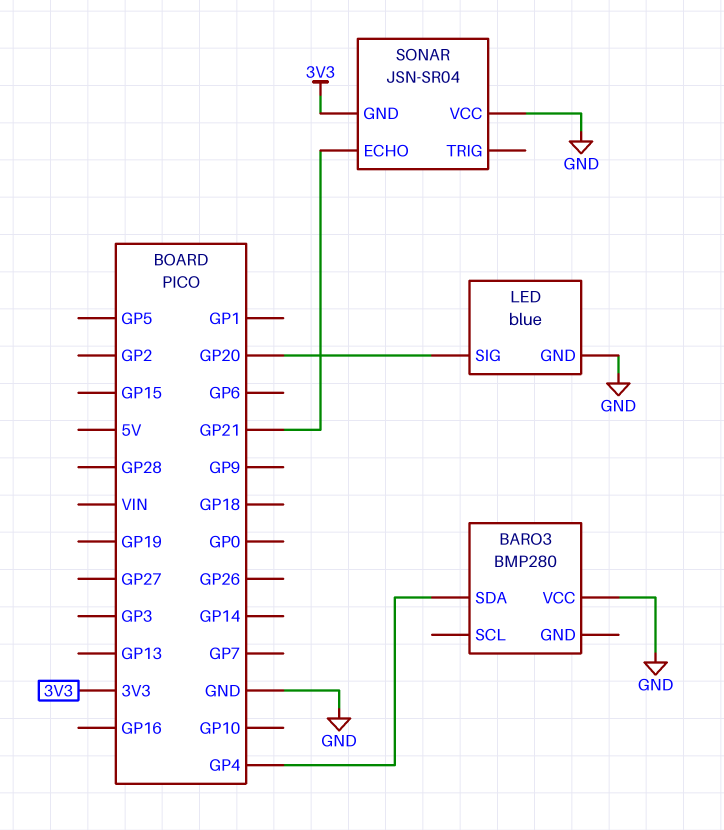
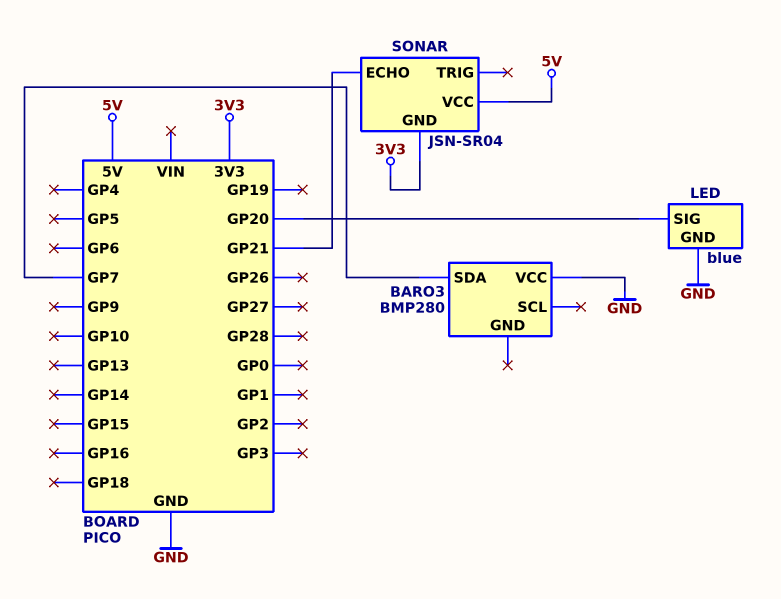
BARO3 pin SDA: GP4 -> GP7
SONAR pin VCC: GND -> 5V

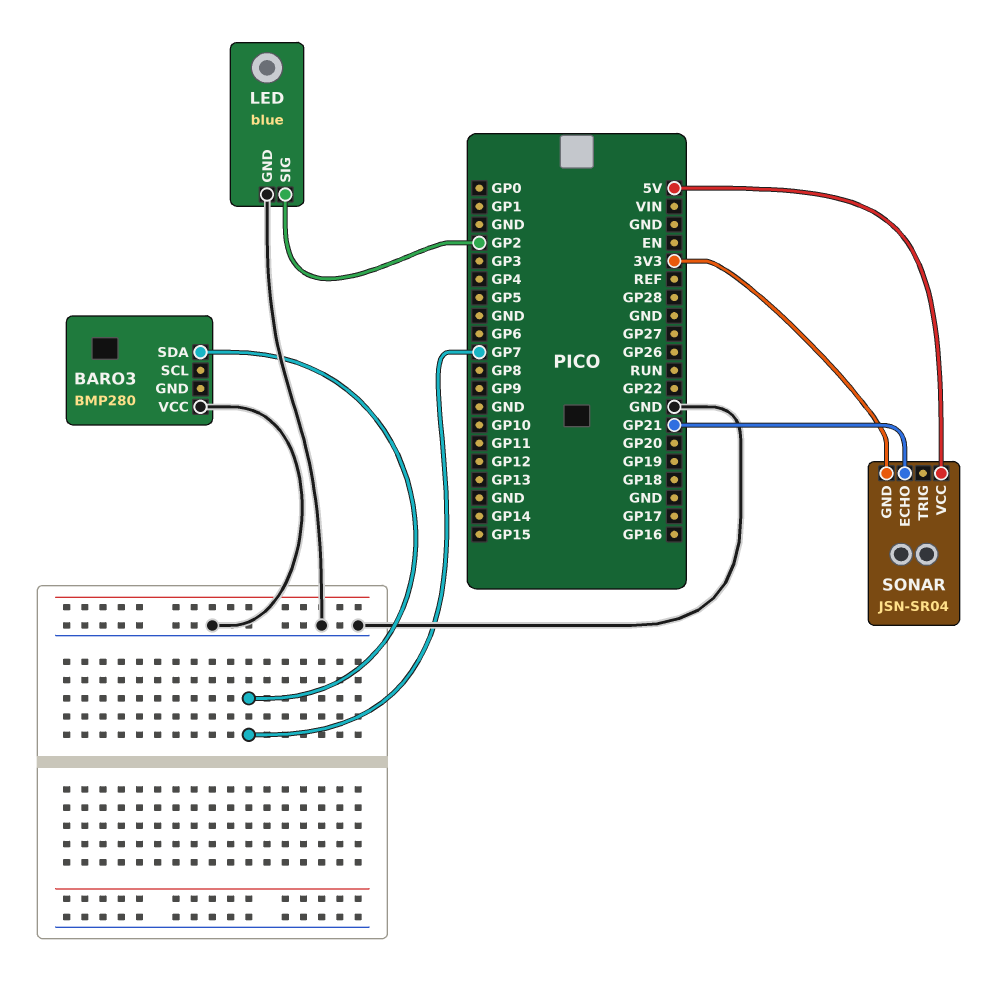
LED pin SIG: GP20 -> GP2

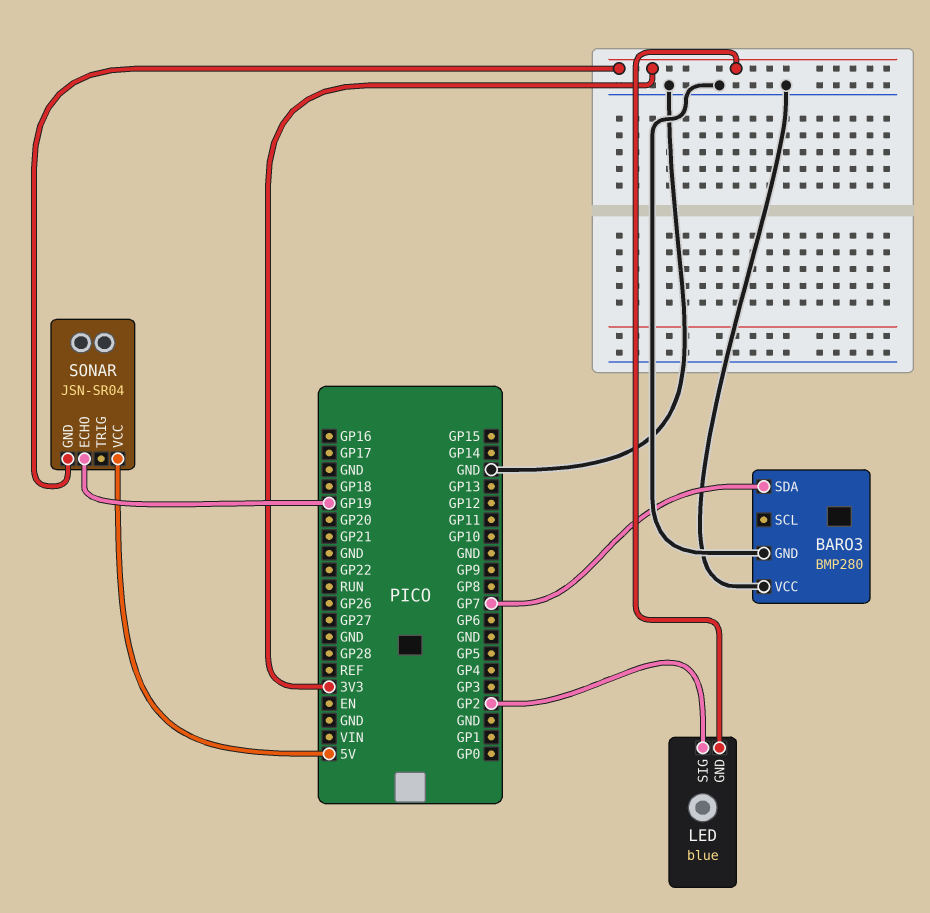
BARO3 pin GND: none -> GND
LED pin GND: GND -> 3V3
SONAR pin ECHO: GP21 -> GP19

